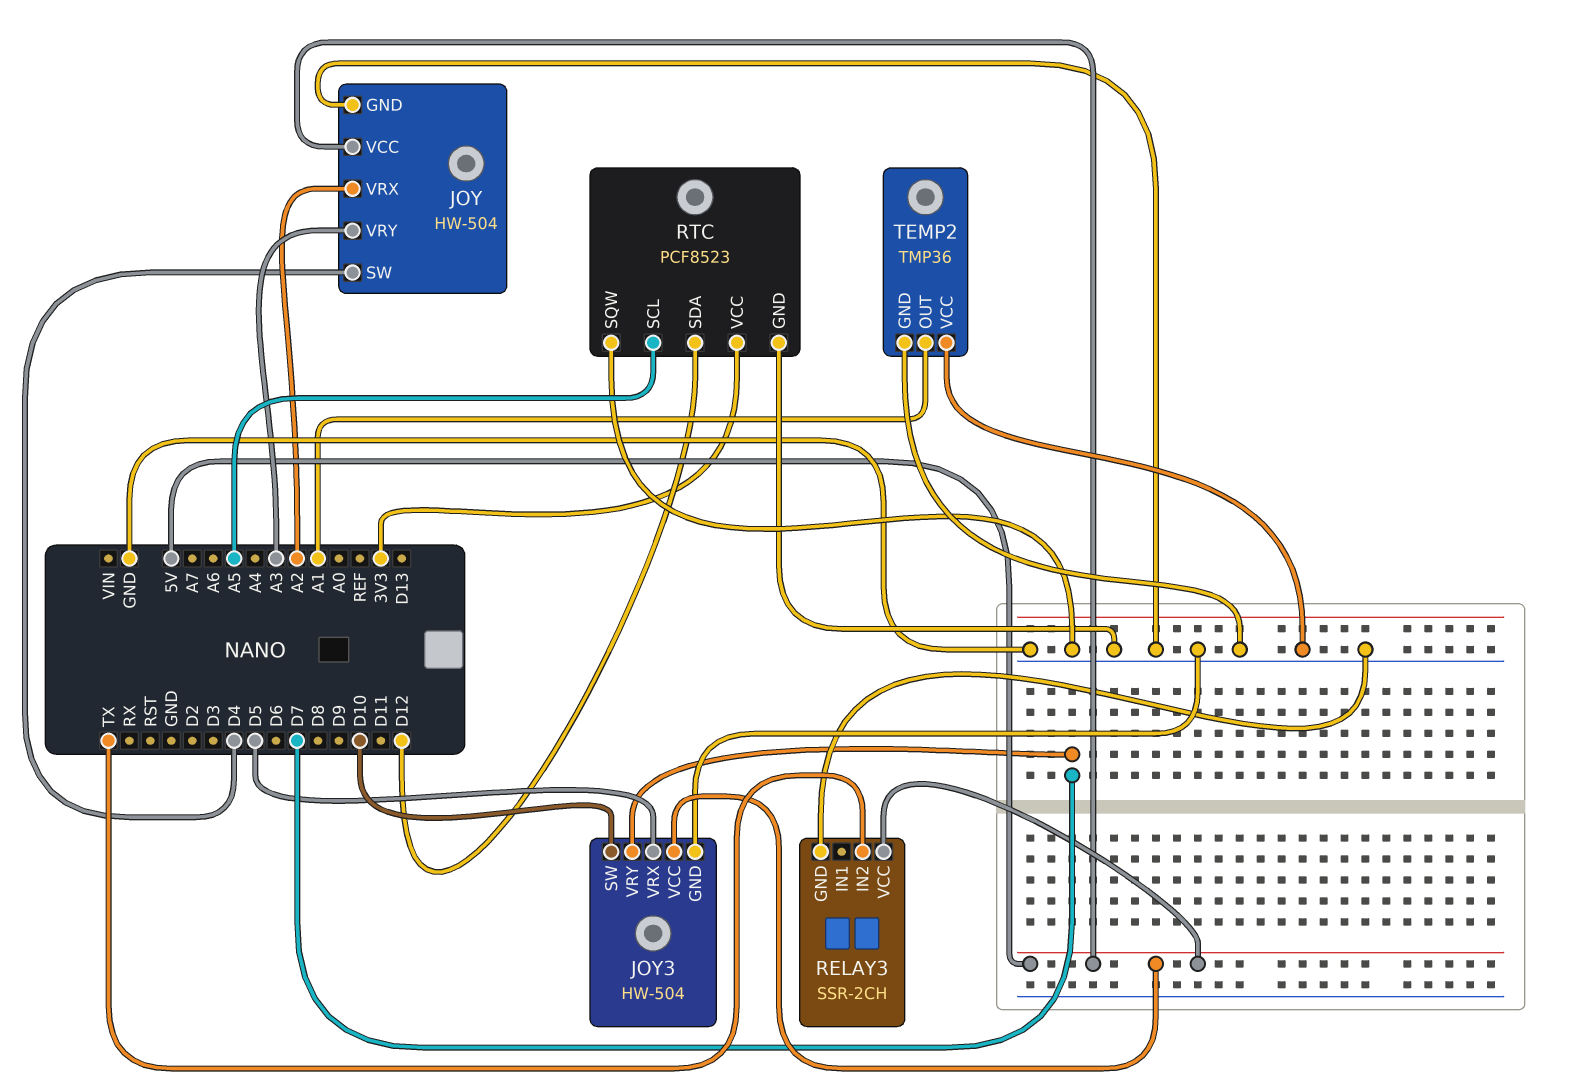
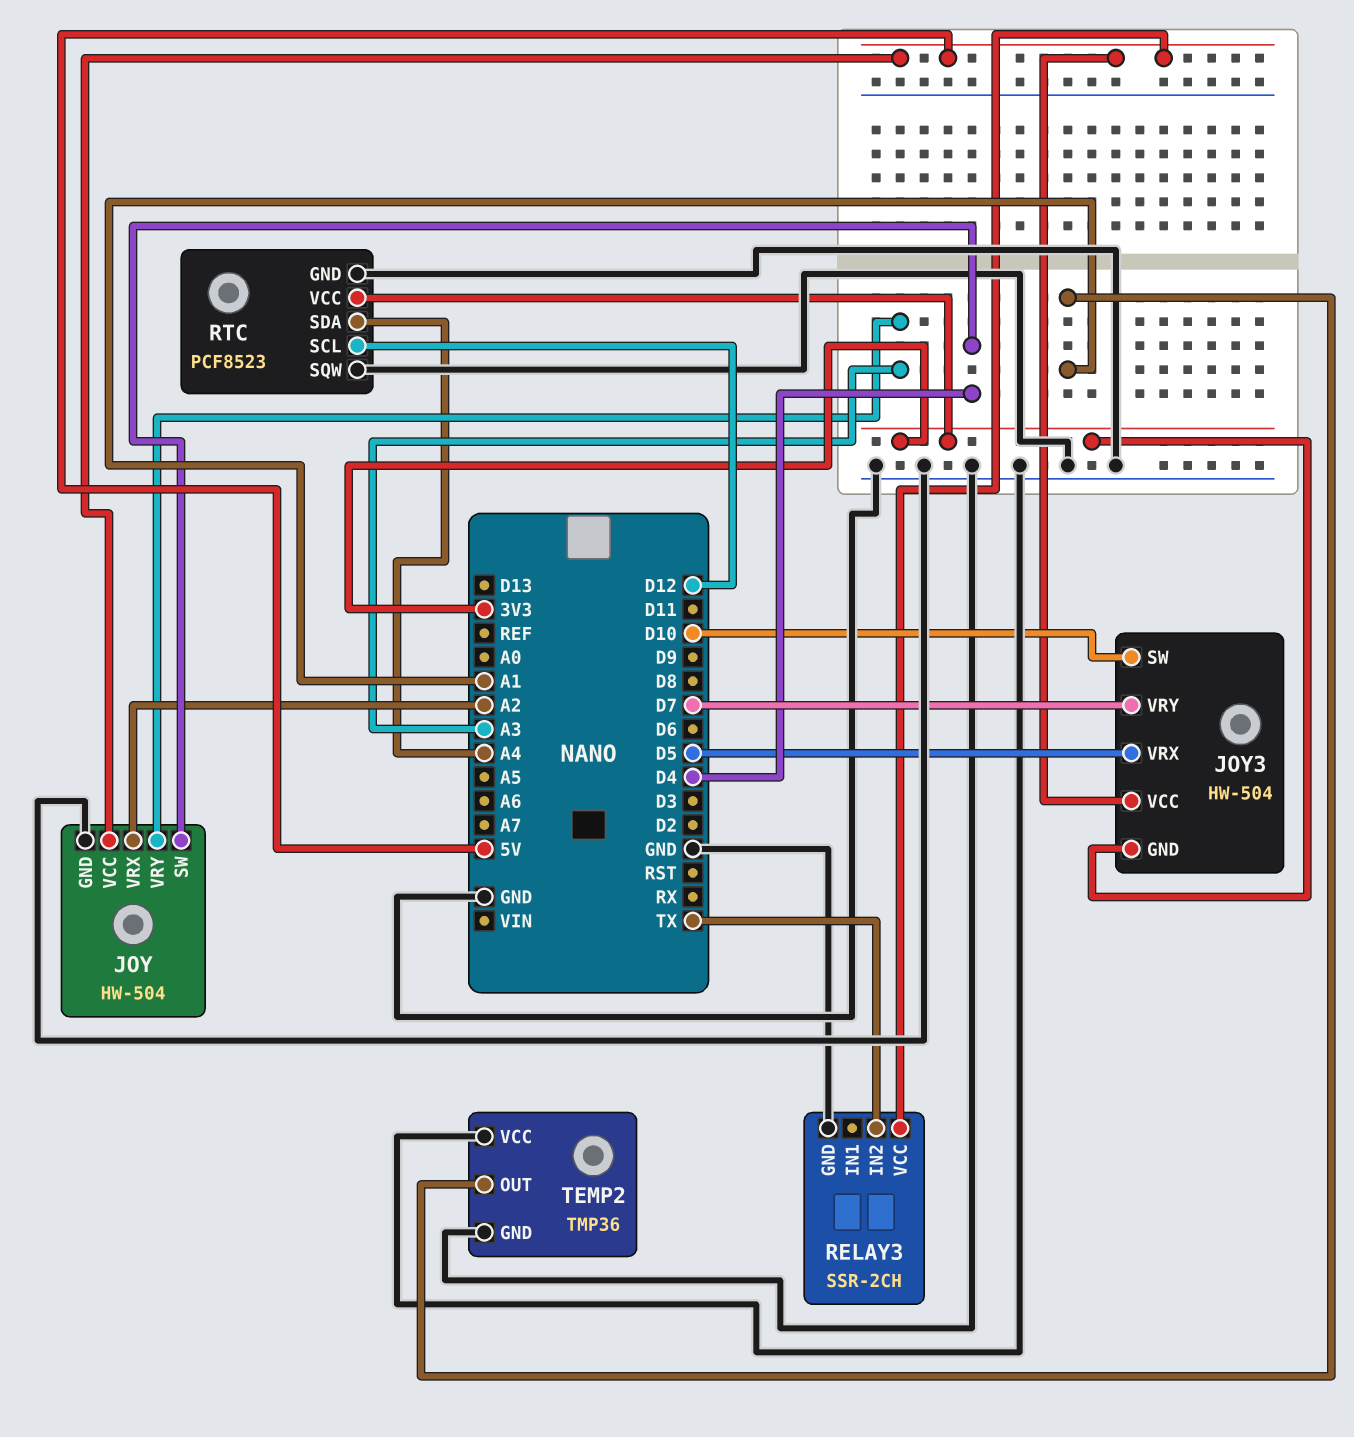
JOY3 pin GND: GND -> 3V3
RTC pin SCL: A5 -> D12
RTC pin SDA: D12 -> A4

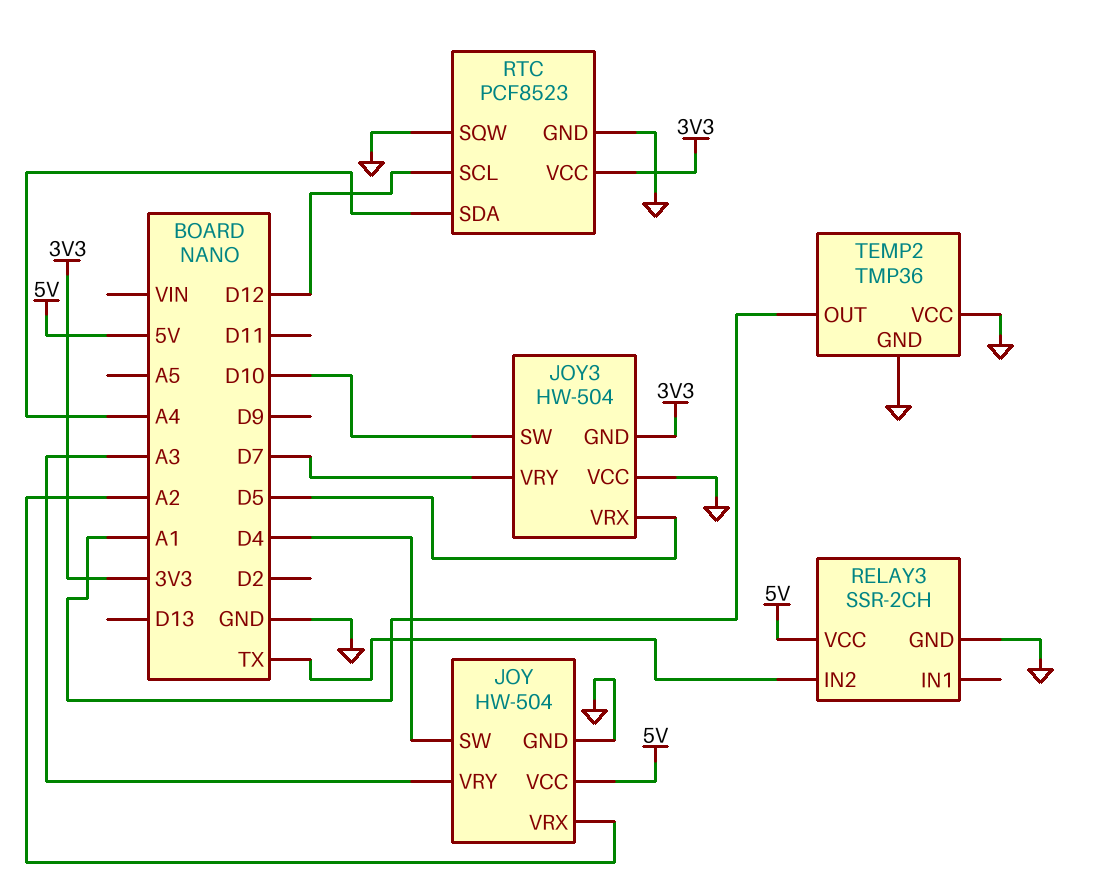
JOY3 pin VCC: 5V -> GND

